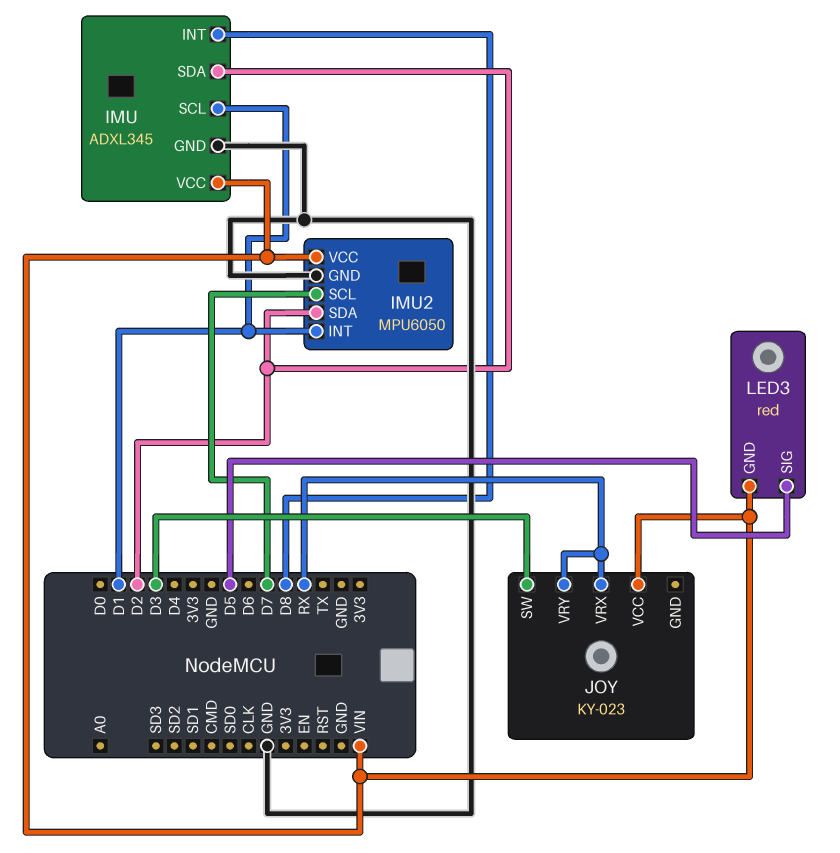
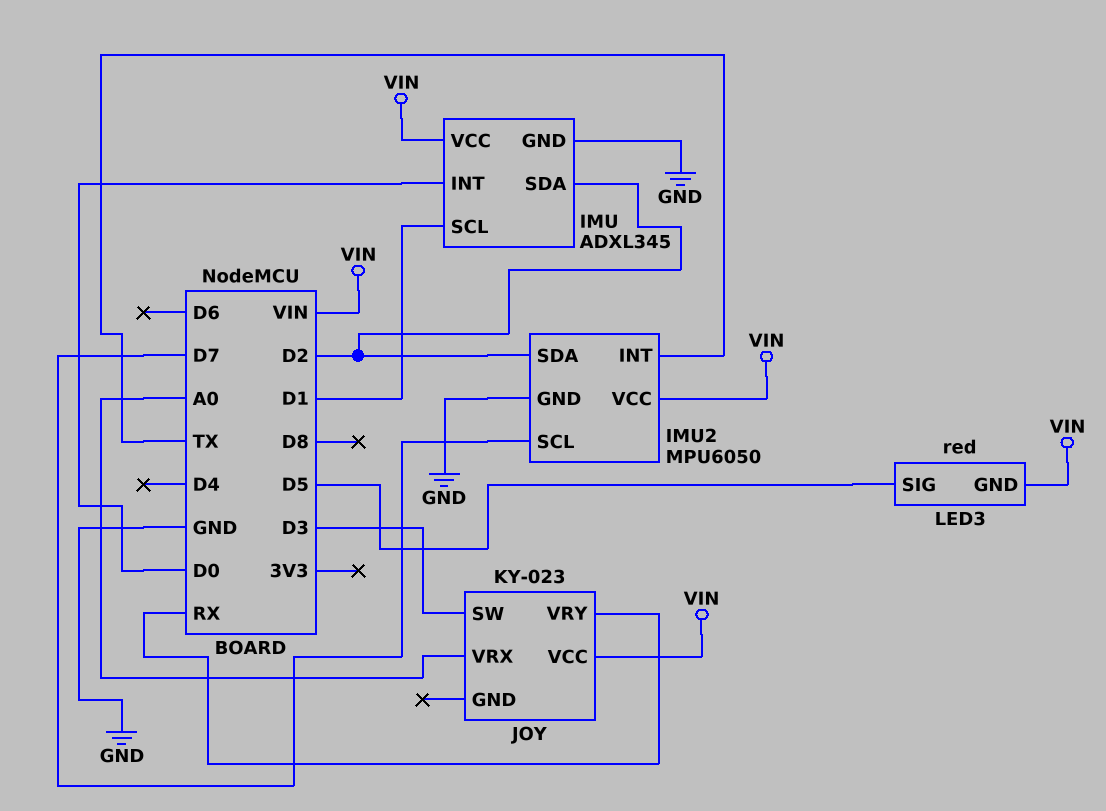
IMU pin INT: D8 -> D0
IMU2 pin INT: D1 -> TX
JOY pin VRX: RX -> A0

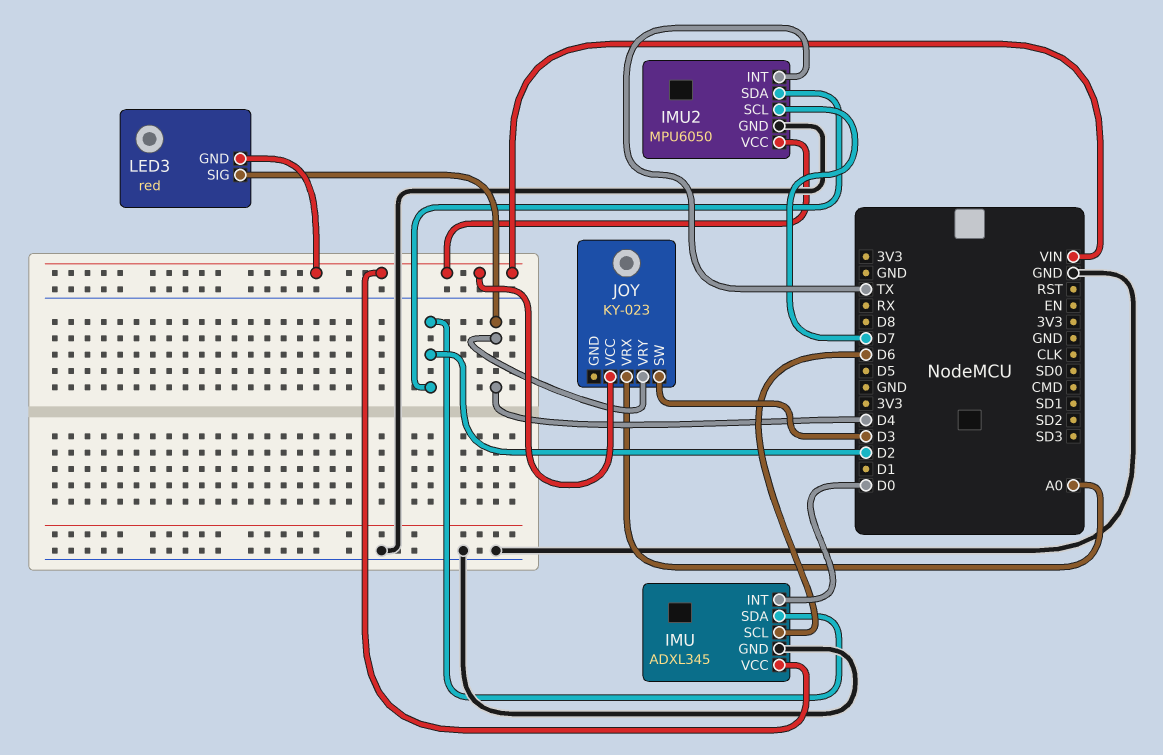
IMU pin SCL: D1 -> D6
JOY pin VRY: RX -> D4
LED3 pin SIG: D5 -> D4

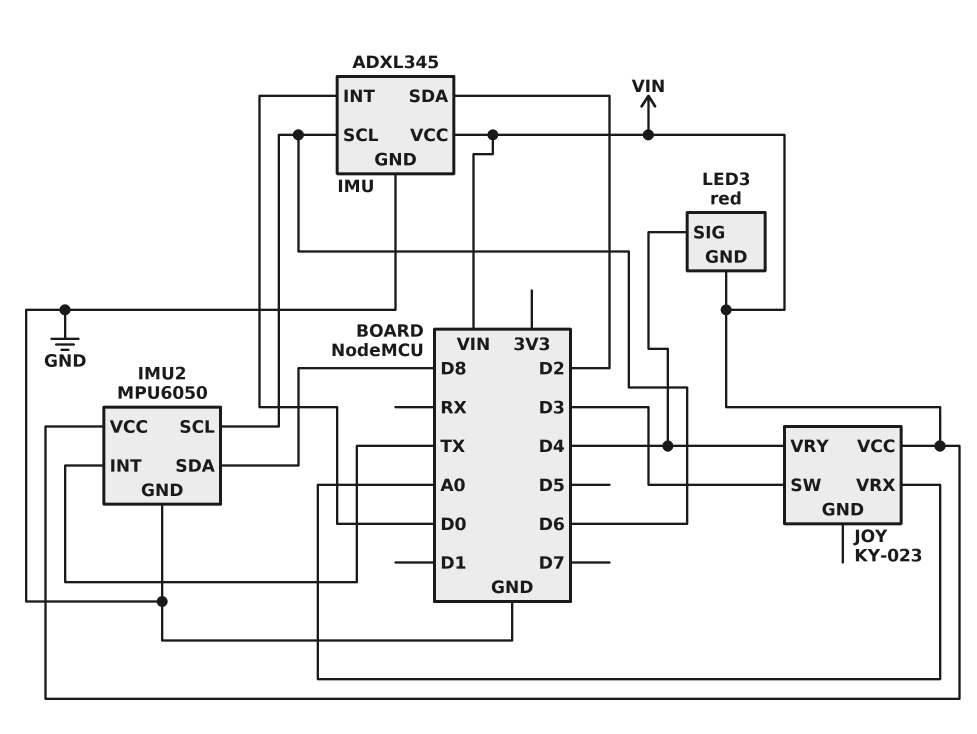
IMU2 pin SCL: D7 -> D6
IMU2 pin SDA: D2 -> D8

